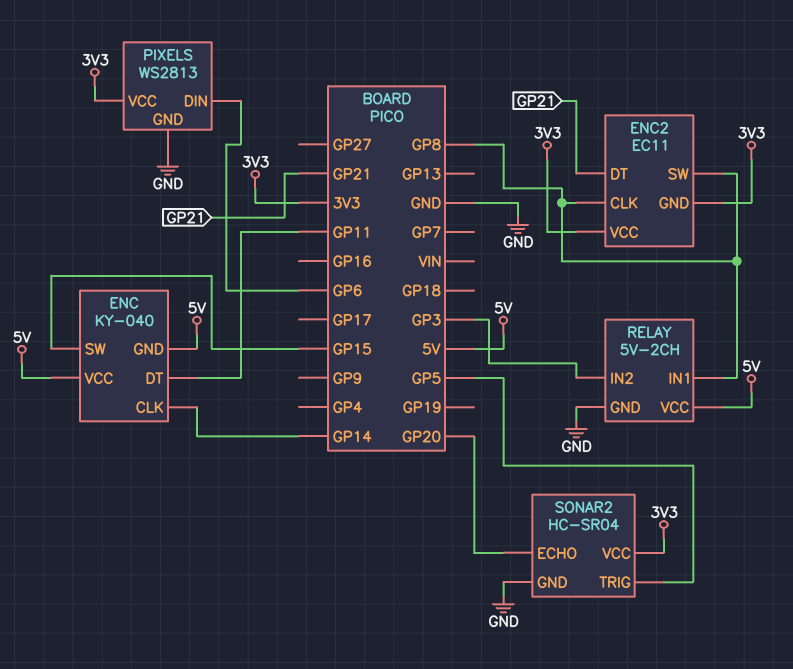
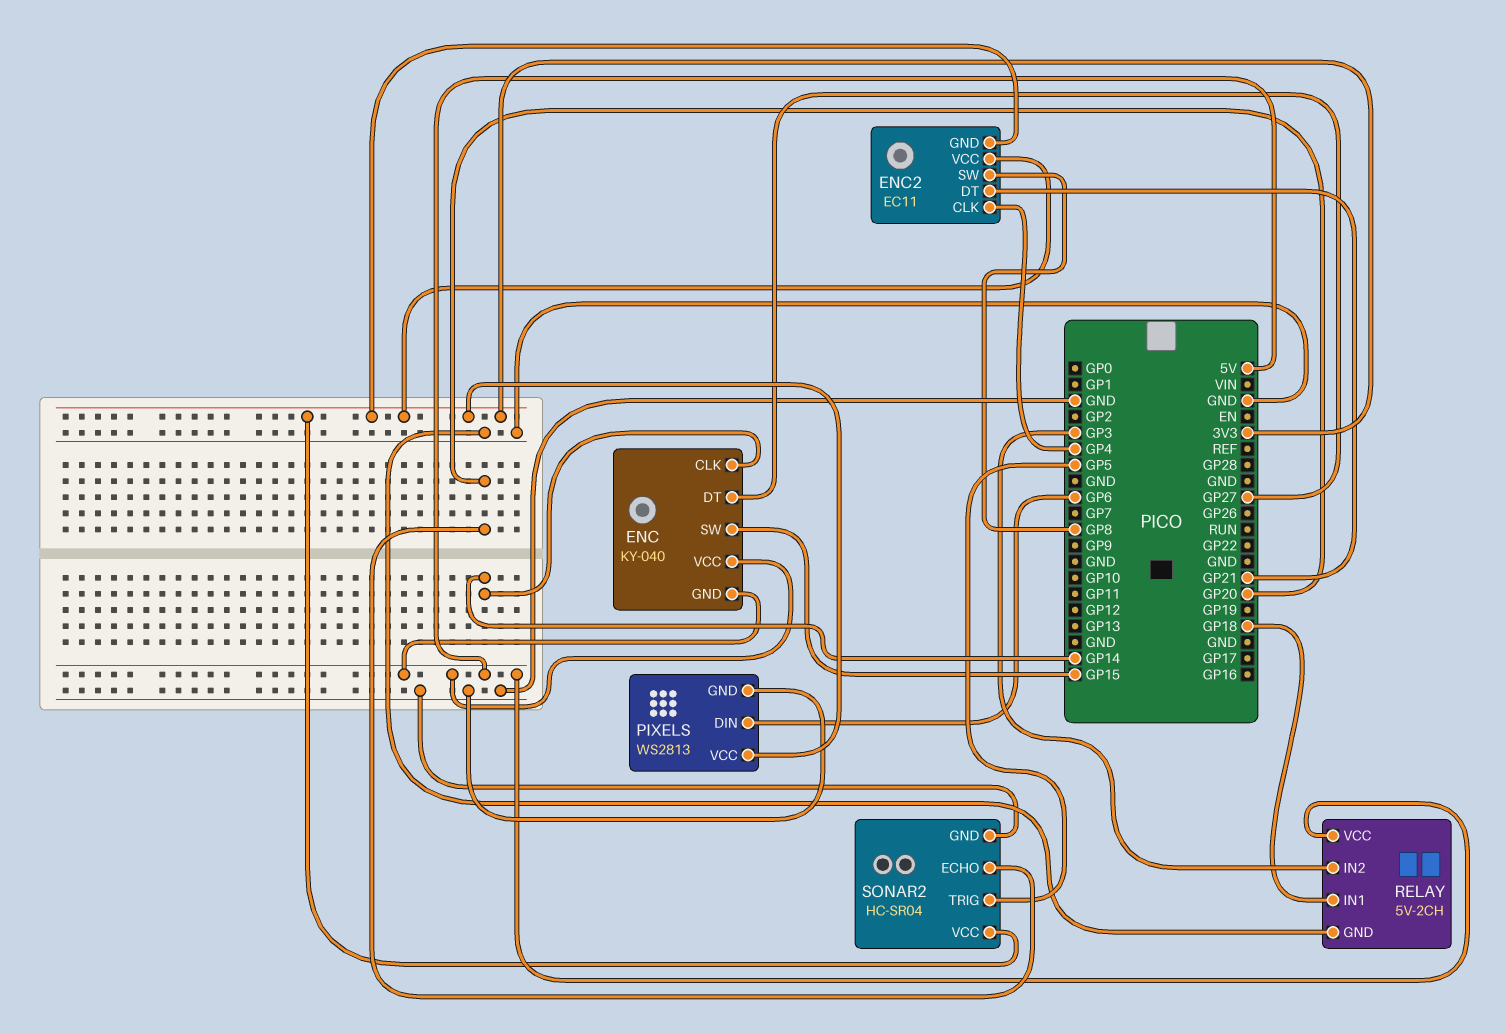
ENC pin DT: GP11 -> GP27
ENC2 pin CLK: GP8 -> GP4
RELAY pin IN1: GP8 -> GP18

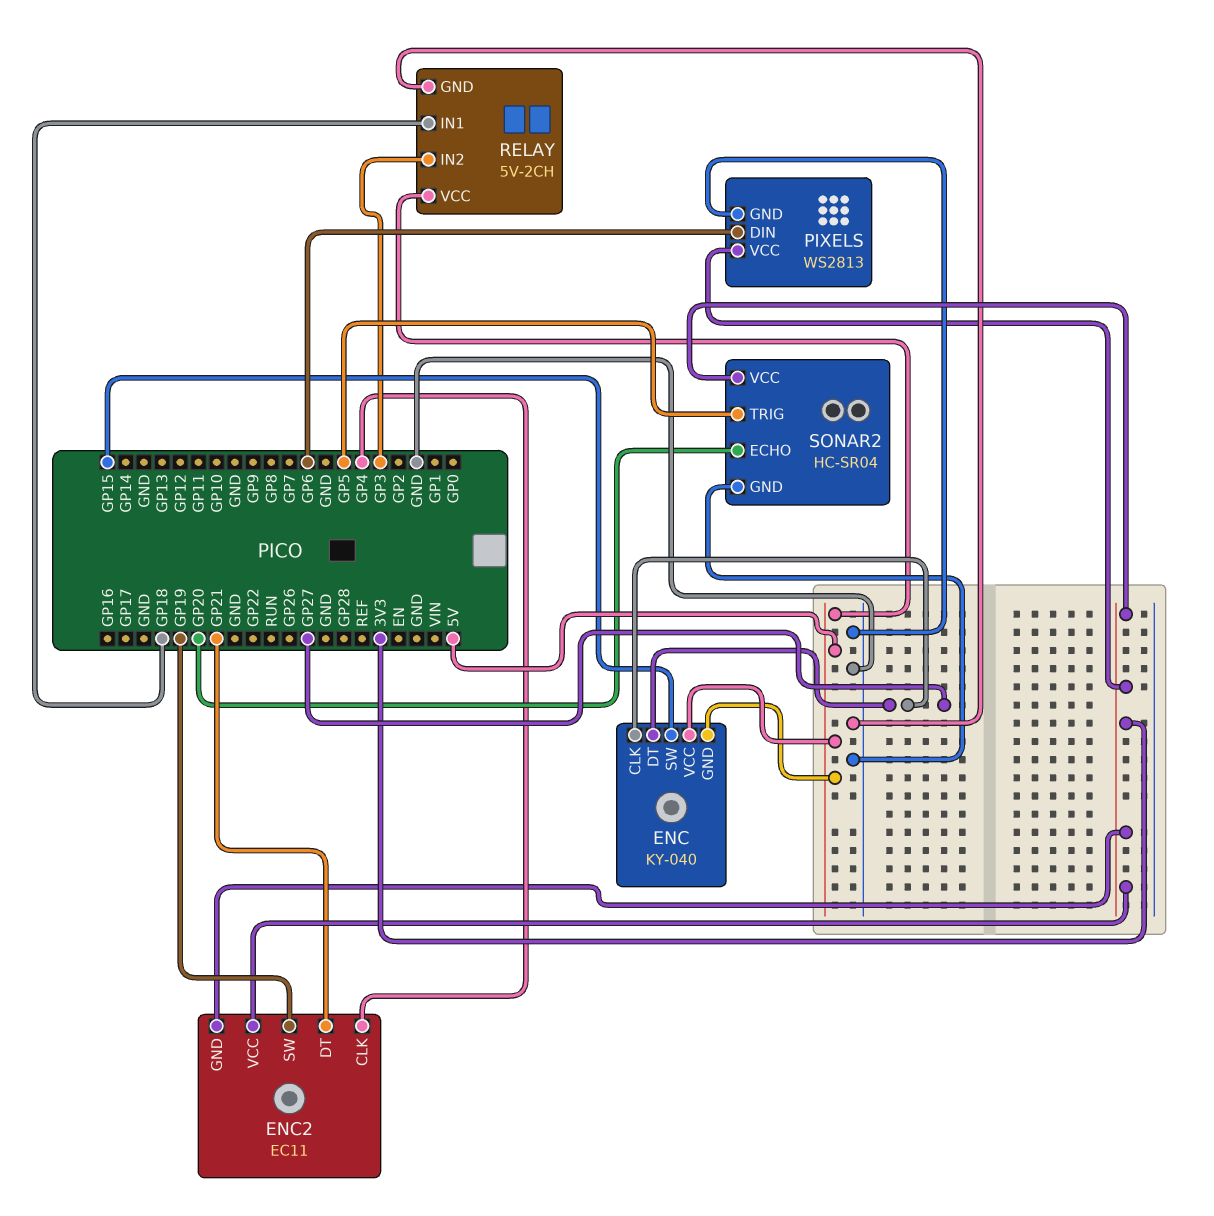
ENC pin CLK: GP14 -> GP27
ENC2 pin SW: GP8 -> GP19

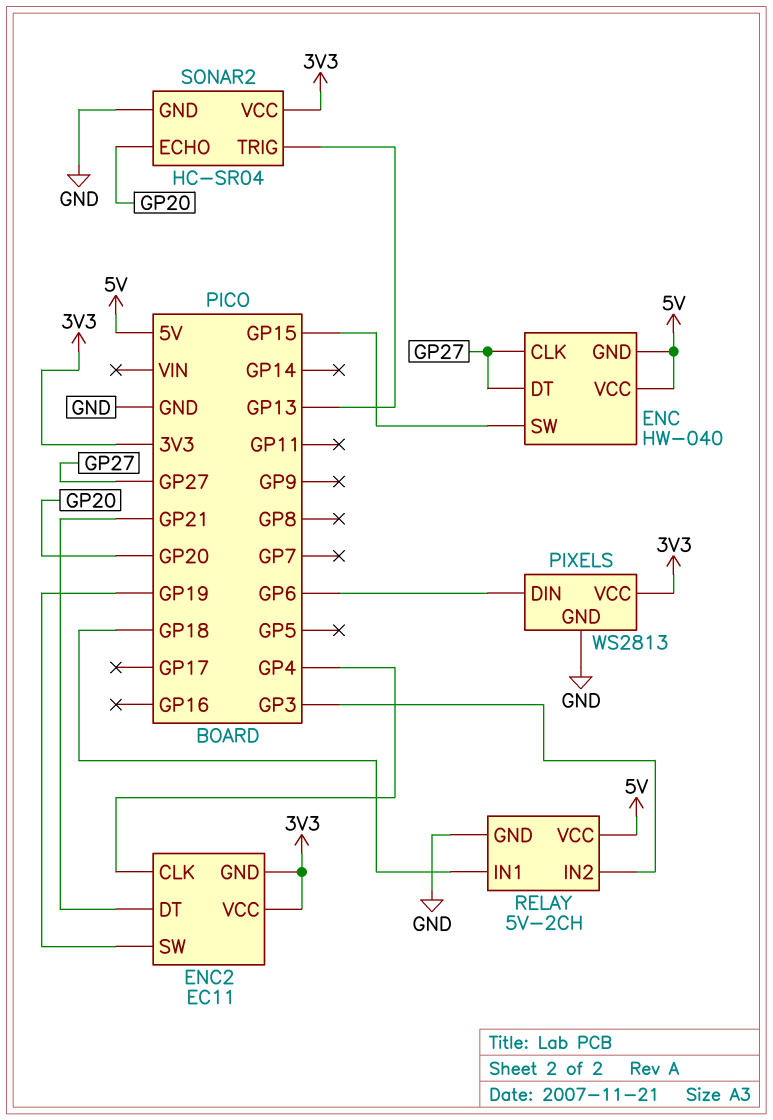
ENC: KY-040 -> HW-040
SONAR2 pin TRIG: GP5 -> GP13

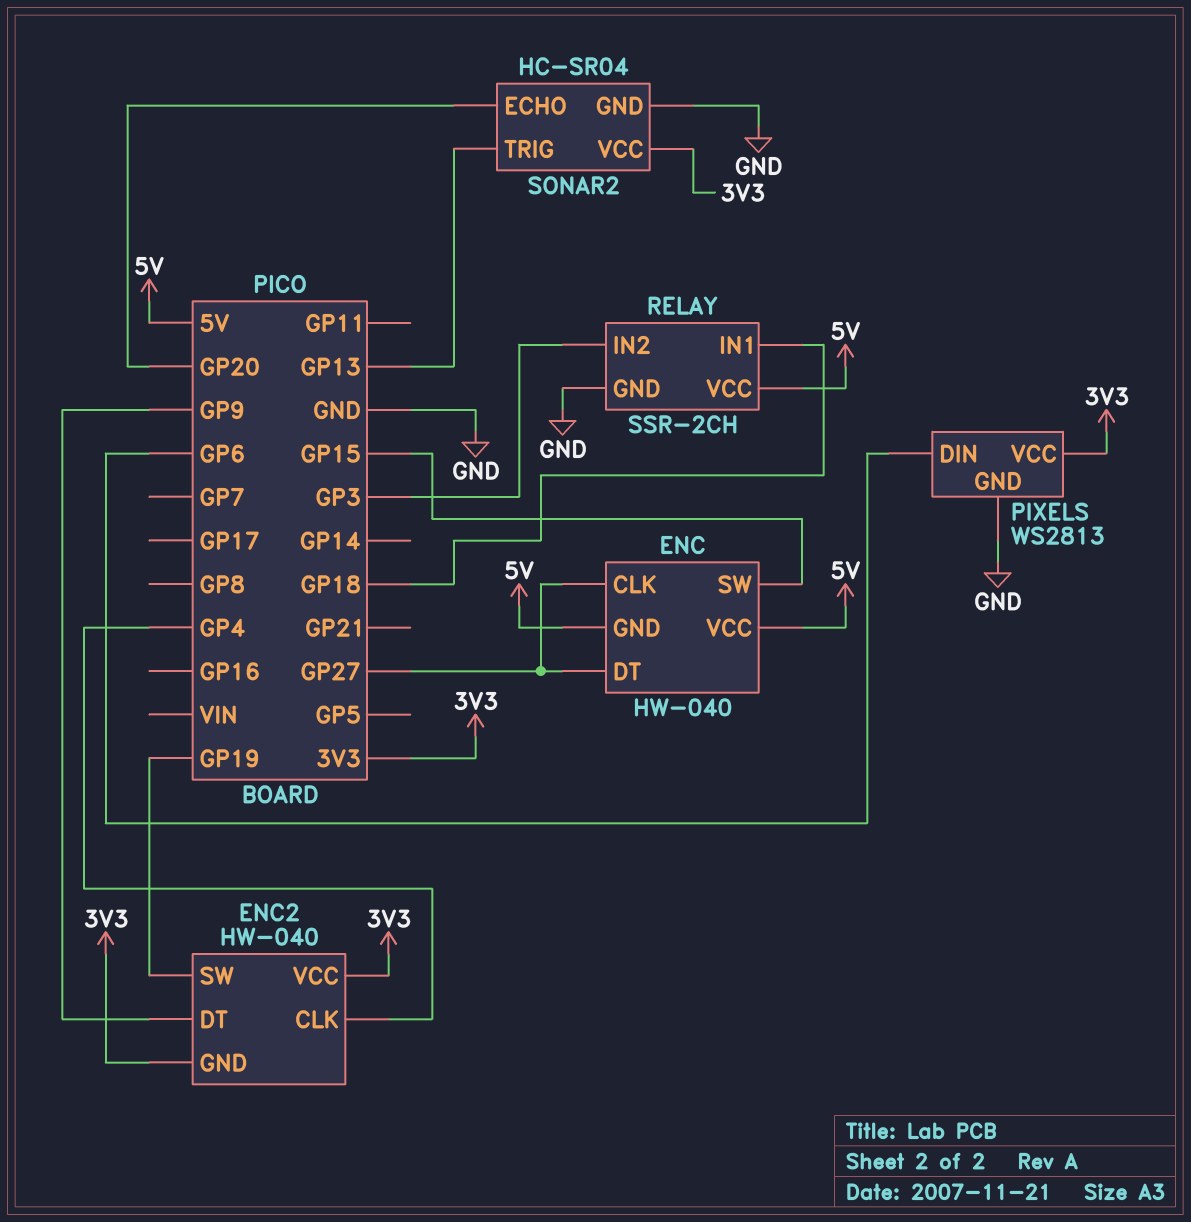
ENC2: EC11 -> HW-040
ENC2 pin DT: GP21 -> GP9
RELAY: 5V-2CH -> SSR-2CH

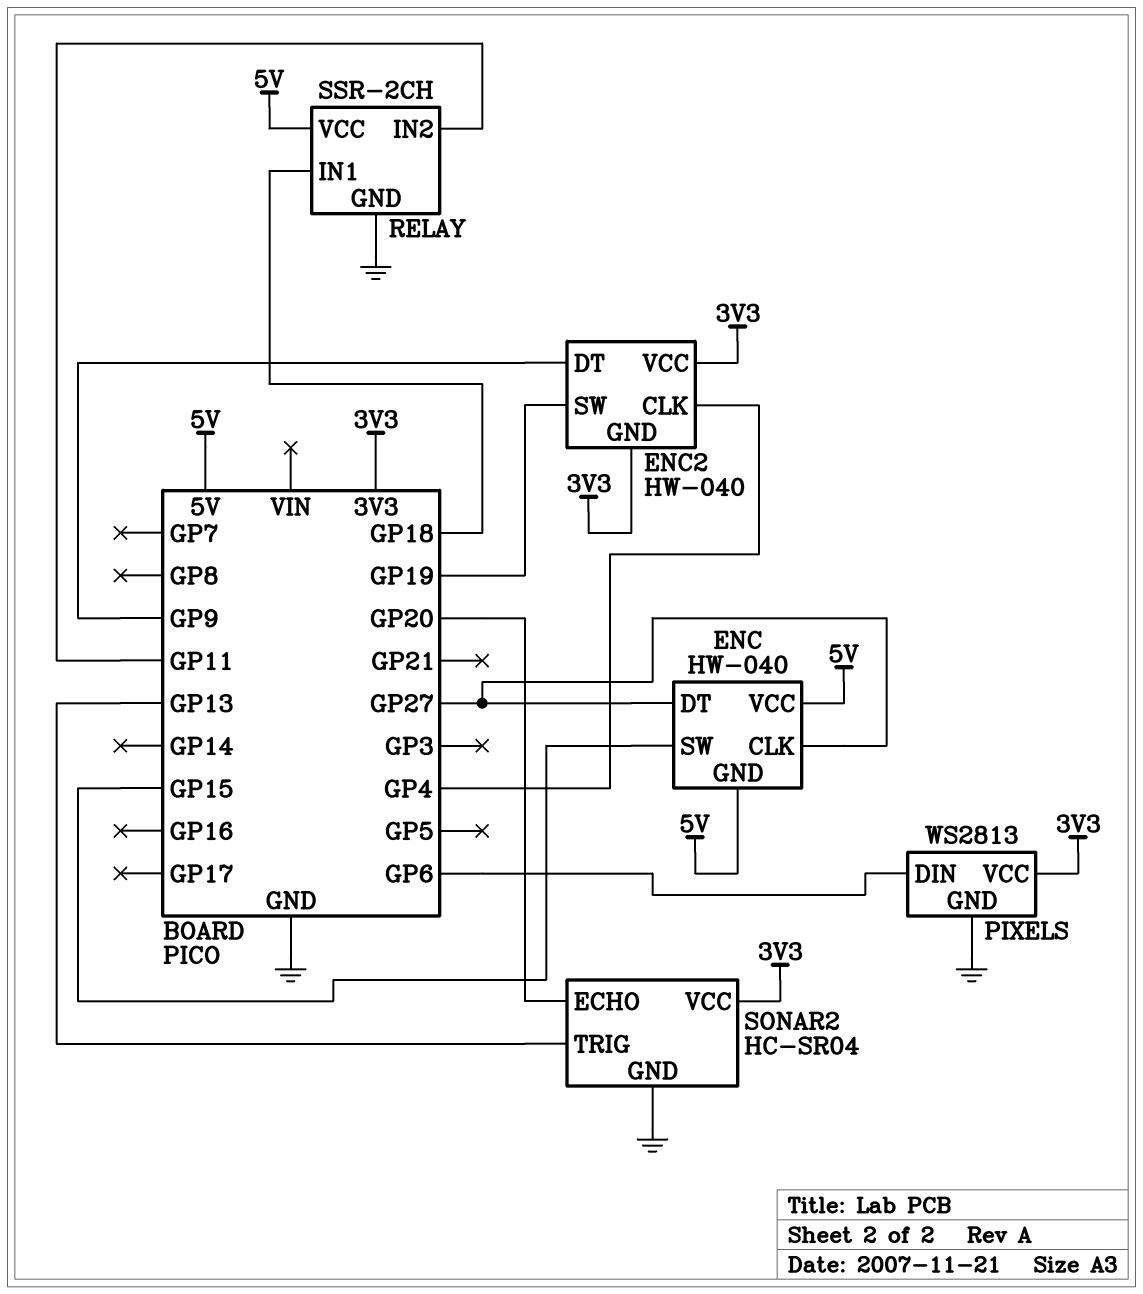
RELAY pin IN2: GP3 -> GP11

